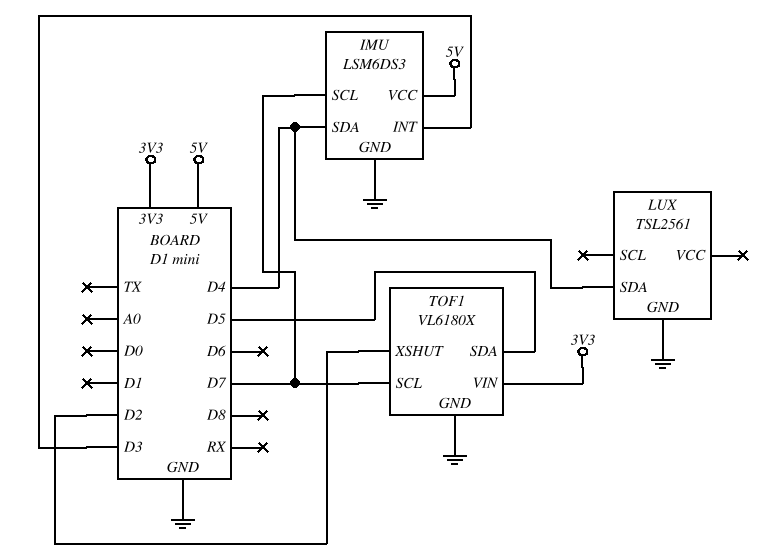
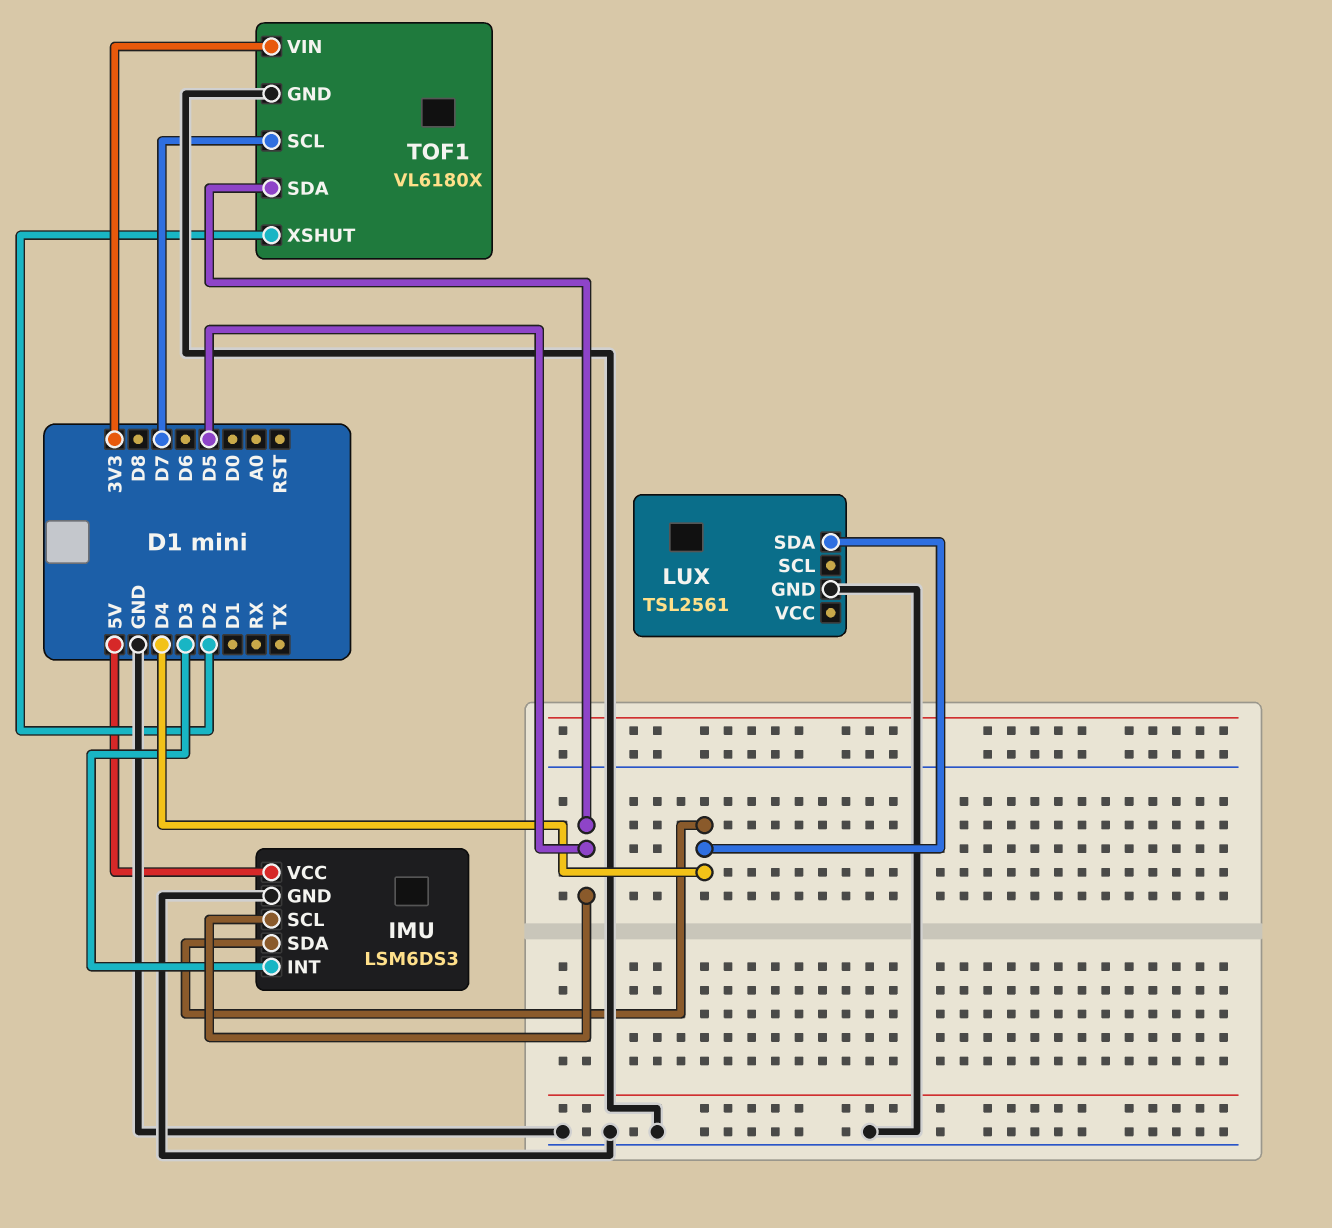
IMU pin SCL: D7 -> D5

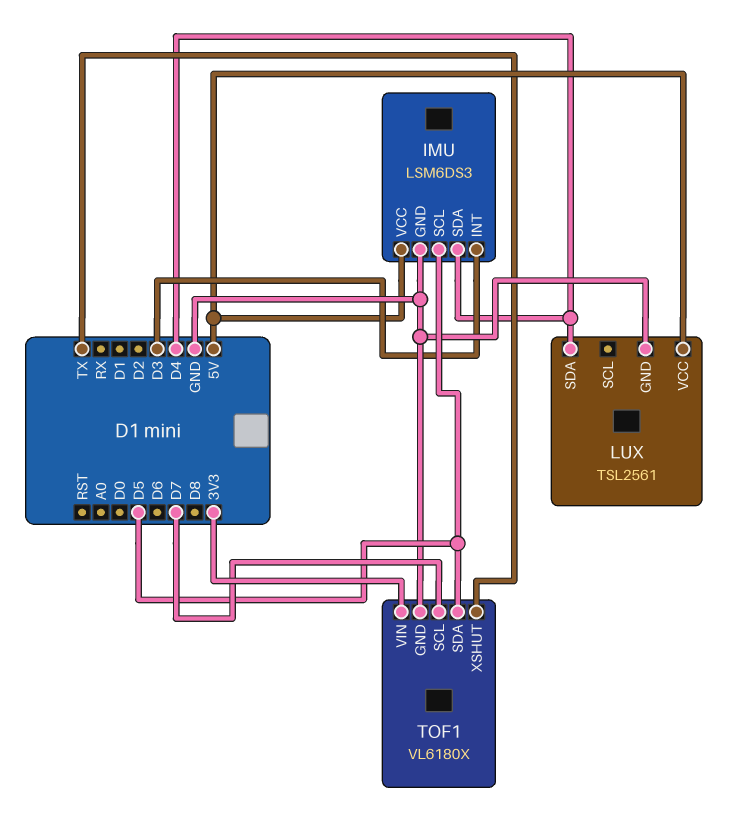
LUX pin VCC: none -> 5V
TOF1 pin XSHUT: D2 -> TX

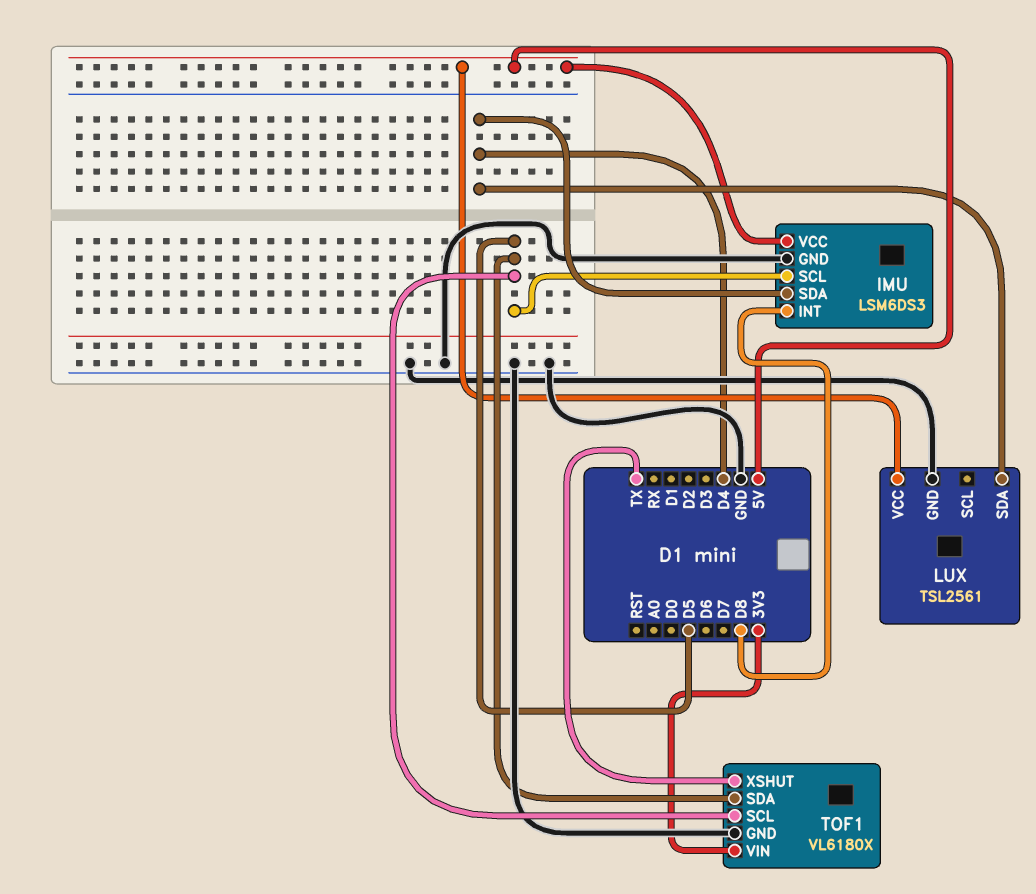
IMU pin INT: D3 -> D8
TOF1 pin SCL: D7 -> D5

